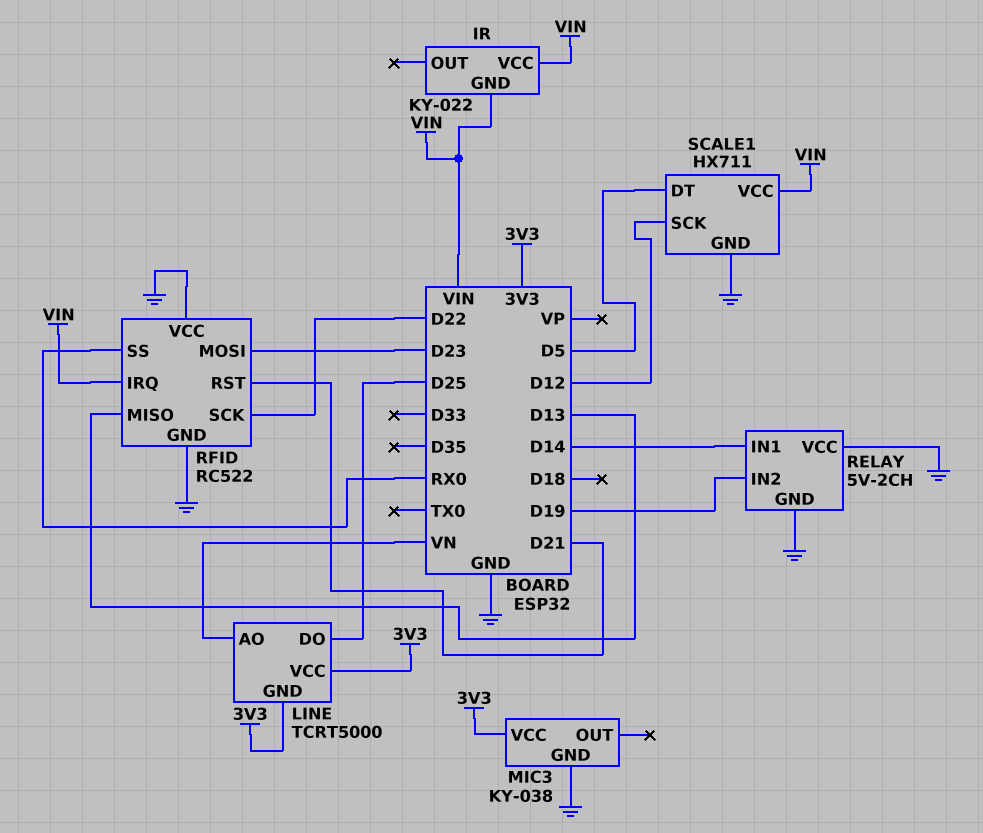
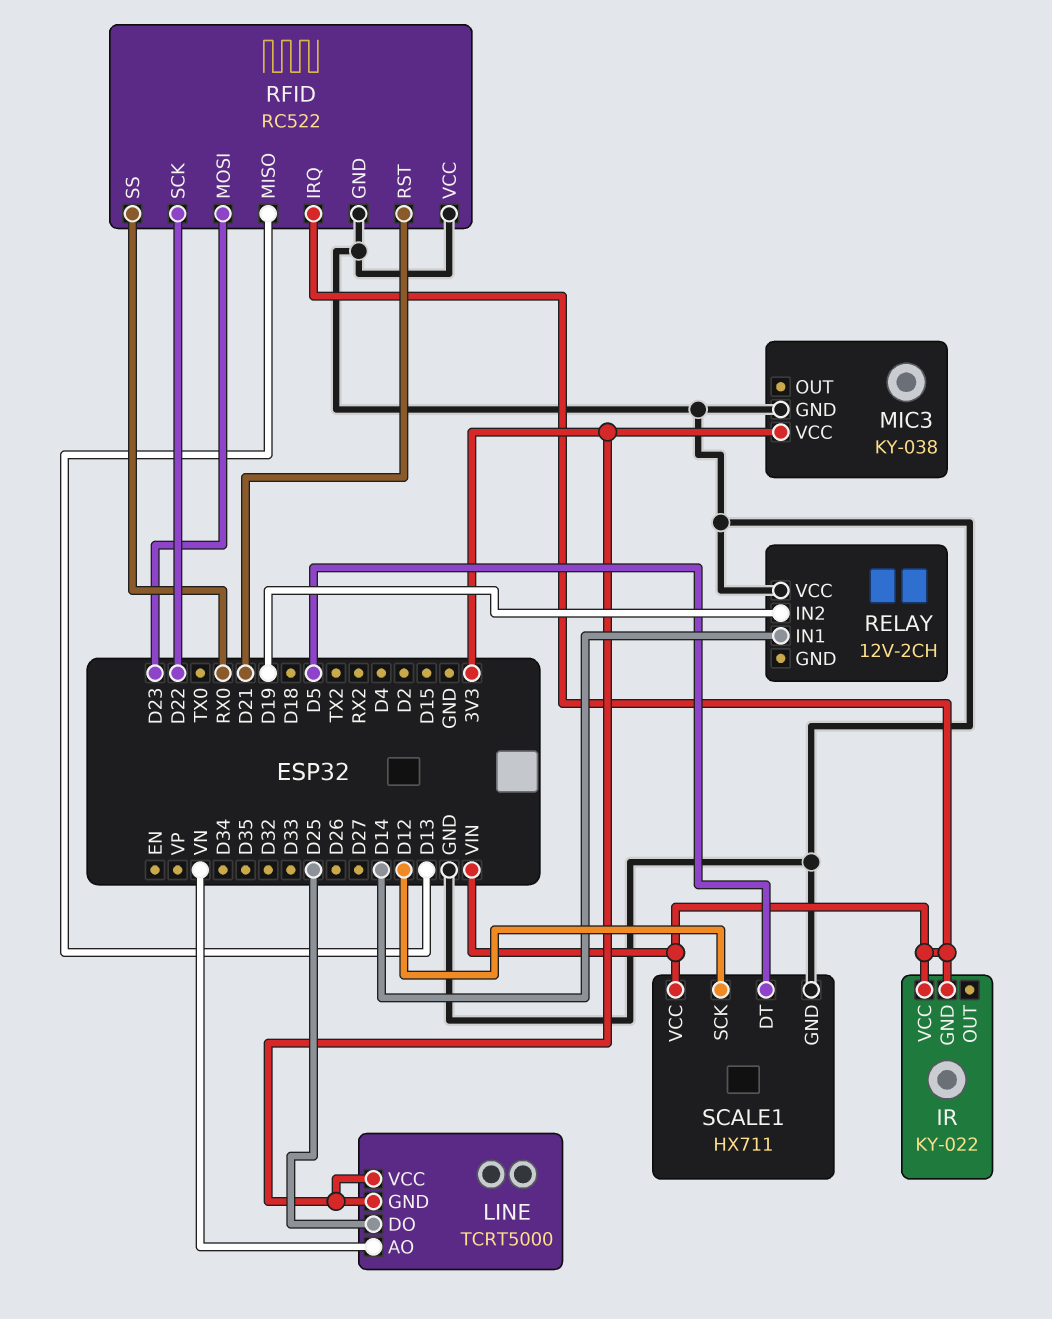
RELAY: 5V-2CH -> 12V-2CH
RELAY pin GND: GND -> none

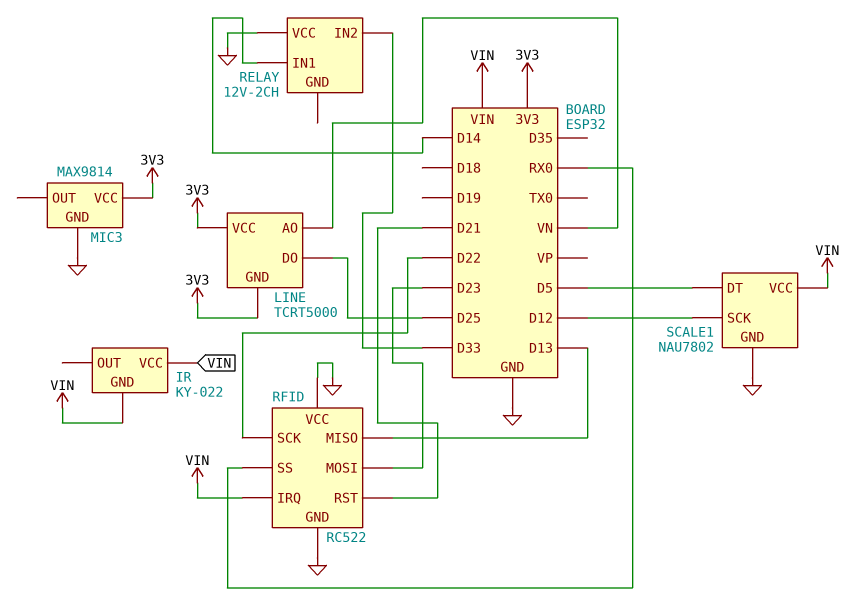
MIC3: KY-038 -> MAX9814
RELAY pin IN2: D19 -> D33
SCALE1: HX711 -> NAU7802

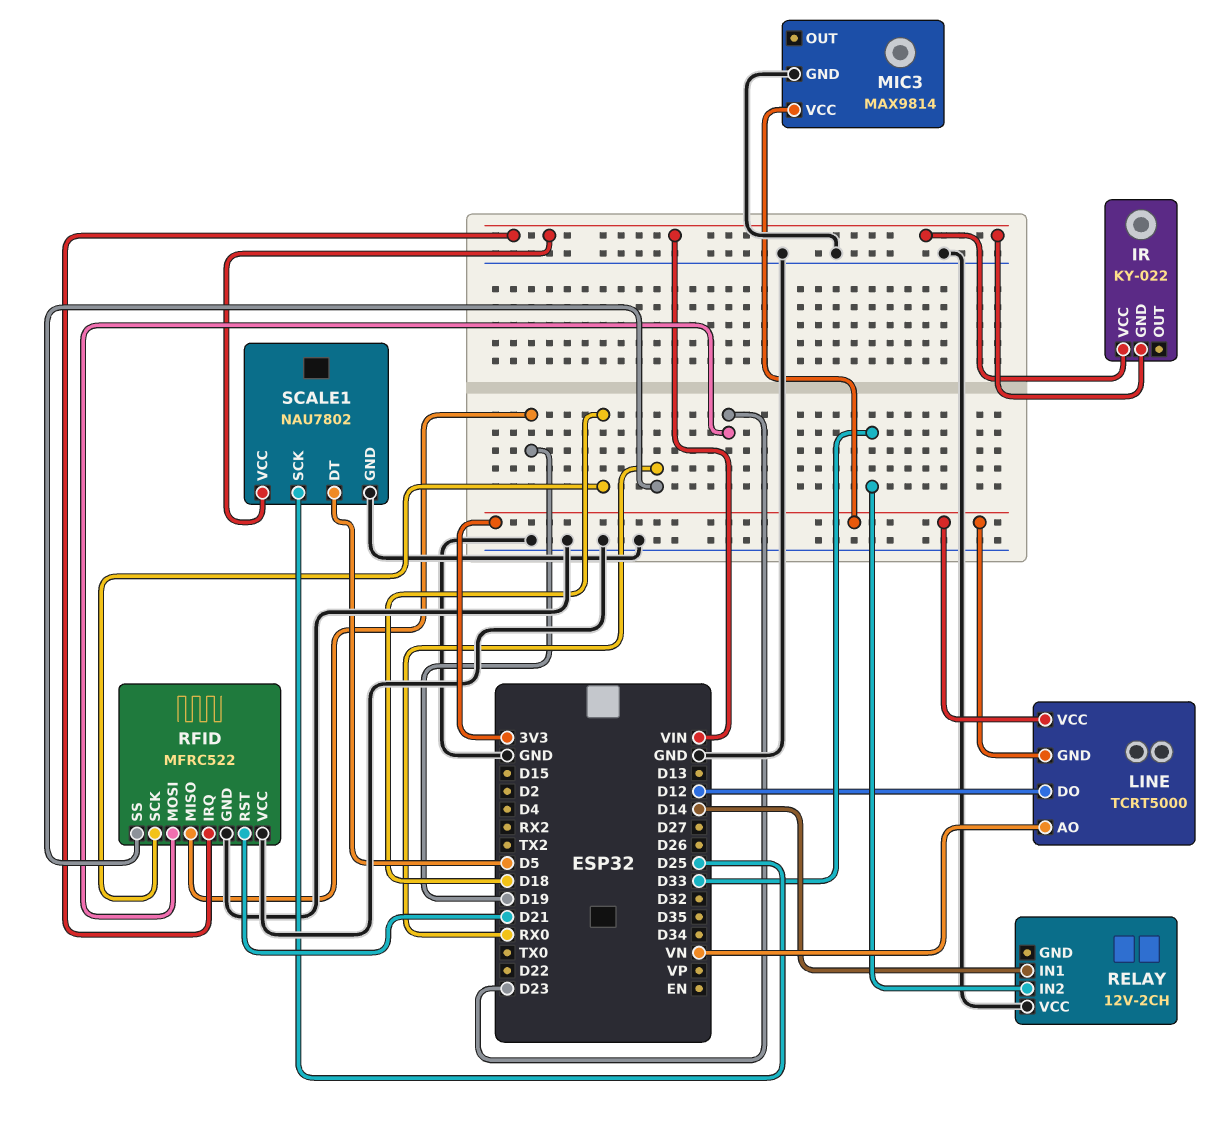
LINE pin DO: D25 -> D12
RFID: RC522 -> MFRC522
RFID pin MISO: D13 -> D19
RFID pin SCK: D22 -> D18
SCALE1 pin SCK: D12 -> D25

